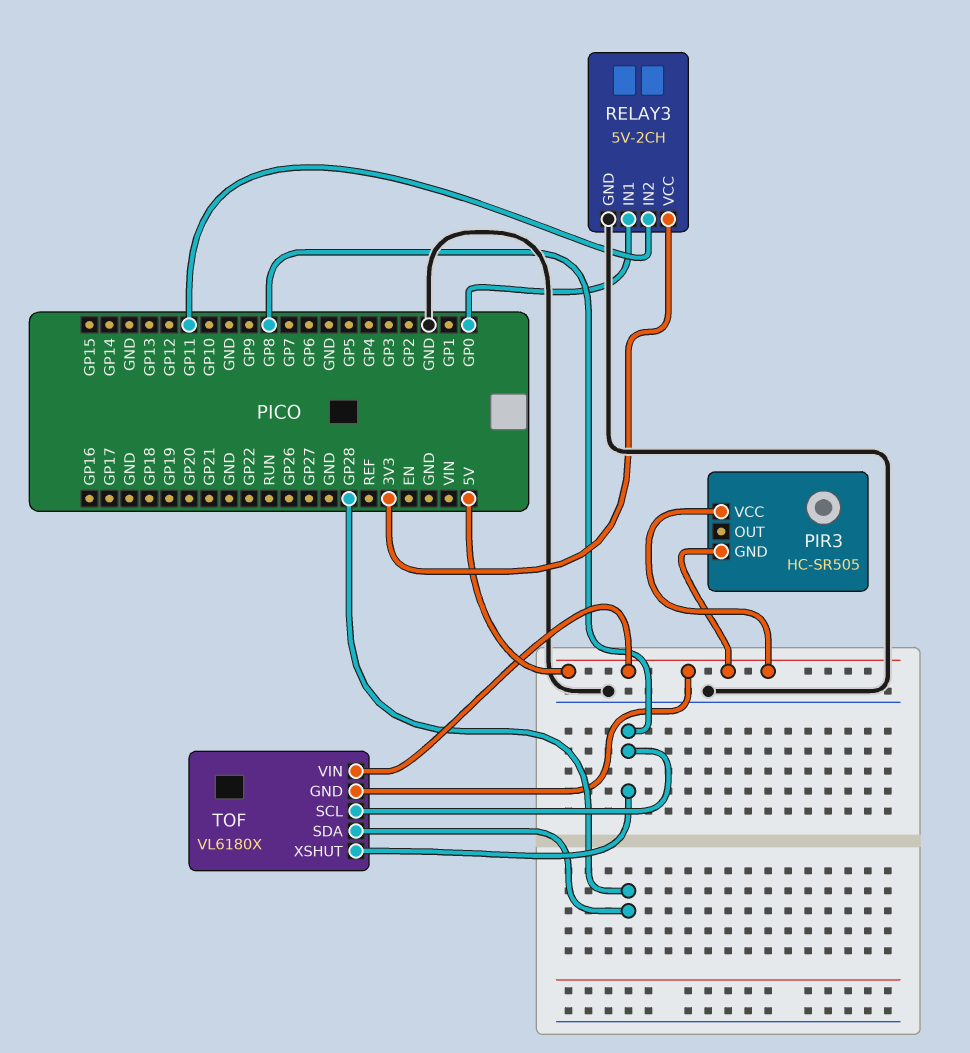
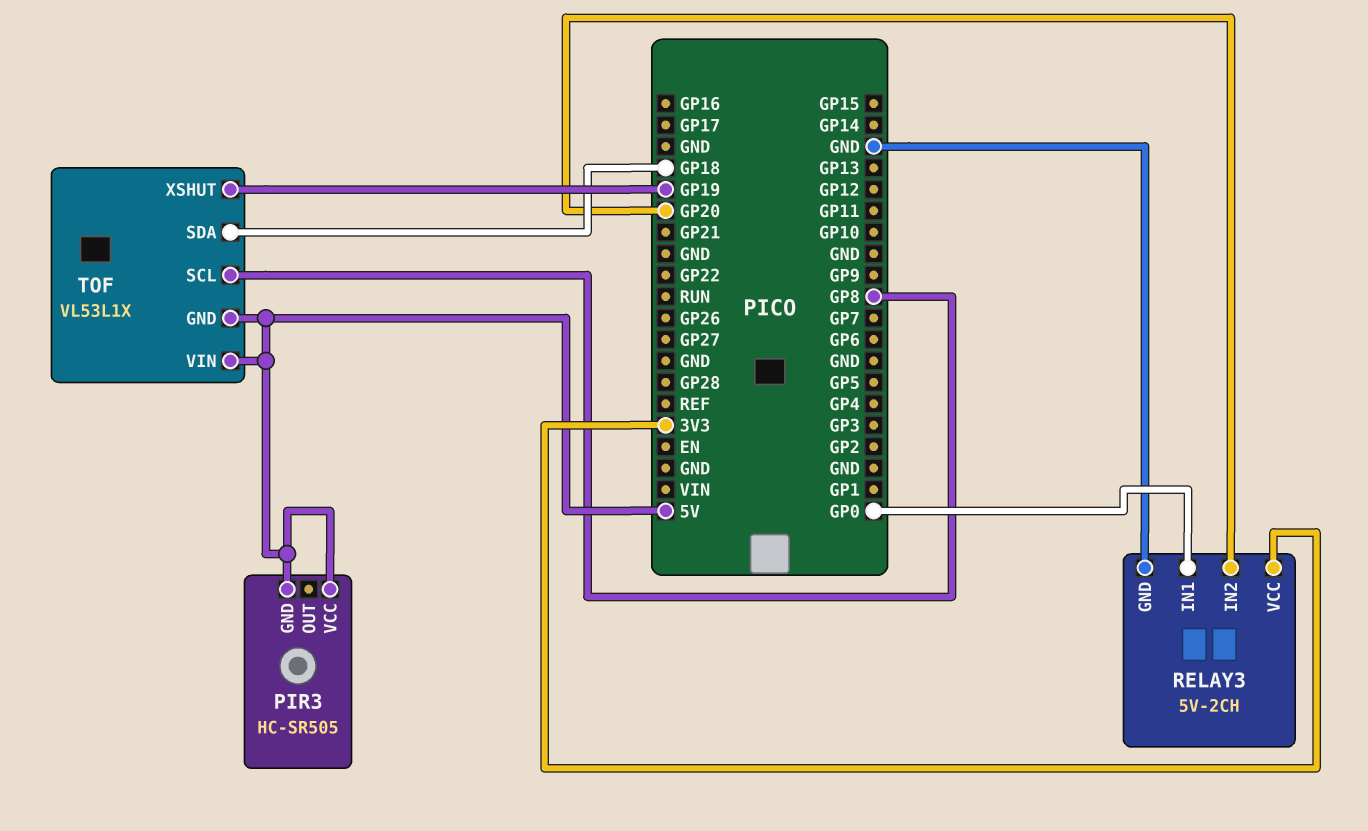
RELAY3 pin IN2: GP11 -> GP20
TOF: VL6180X -> VL53L1X
TOF pin SDA: GP28 -> GP18
TOF pin XSHUT: GP8 -> GP19

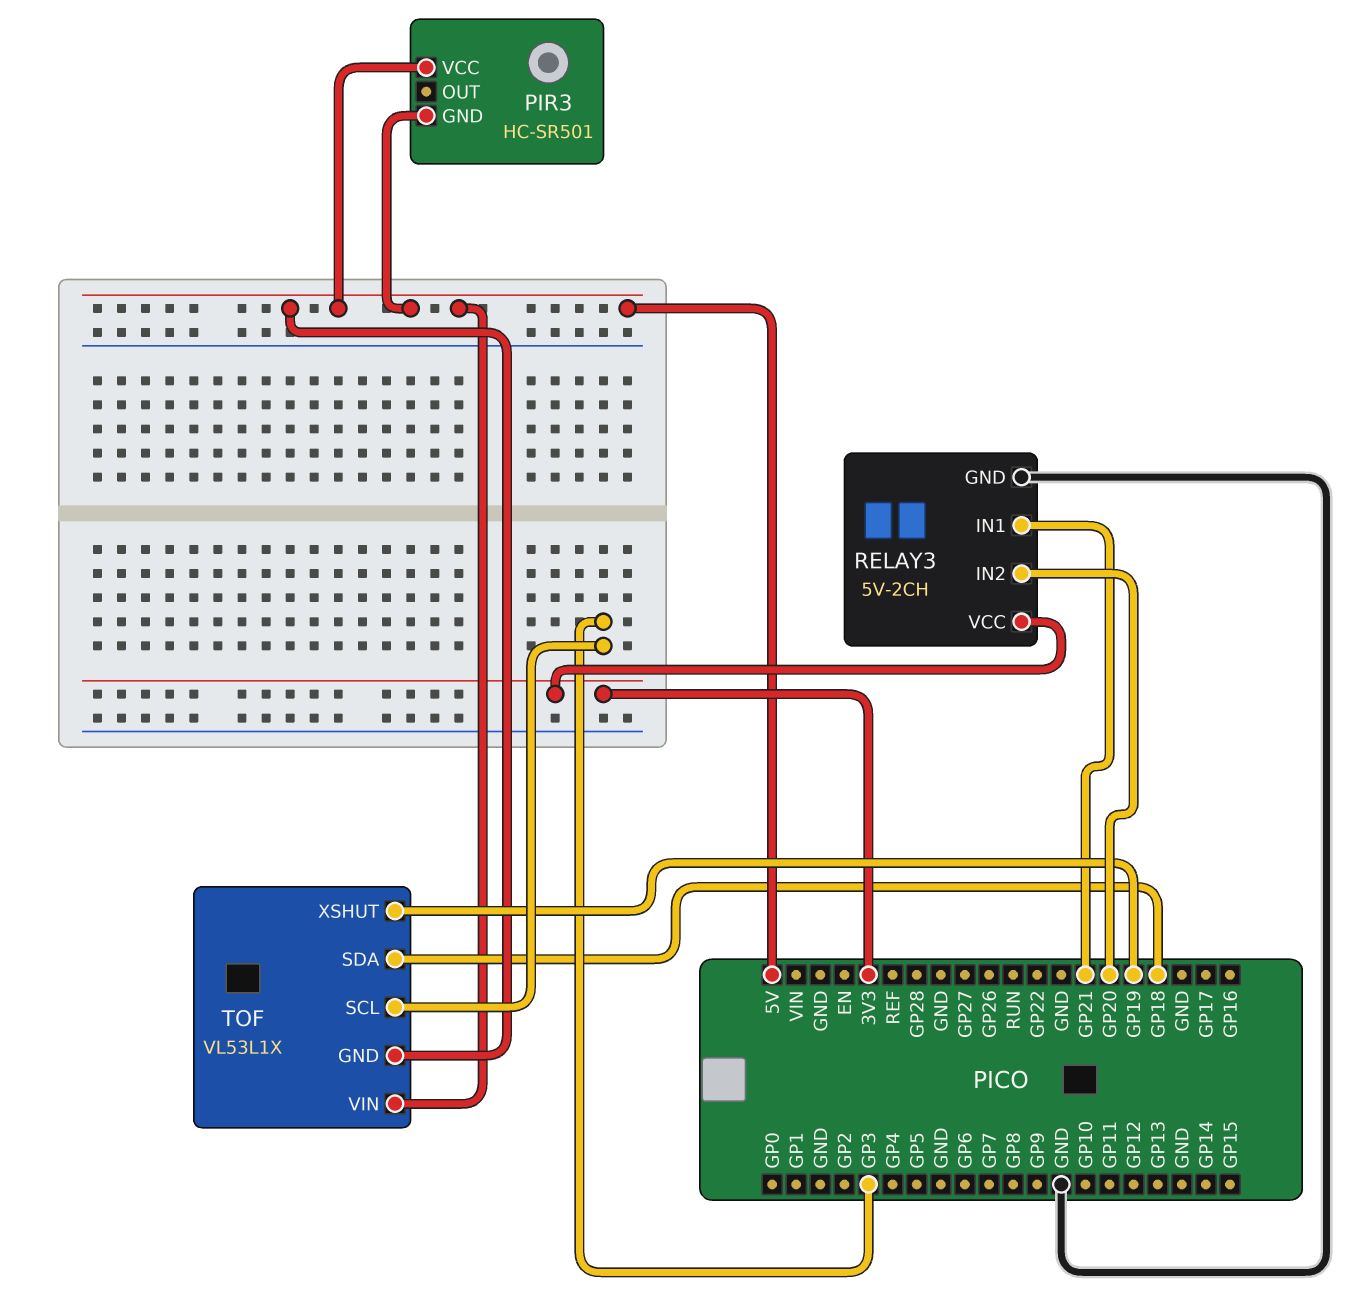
PIR3: HC-SR505 -> HC-SR501
RELAY3 pin IN1: GP0 -> GP21
TOF pin SCL: GP8 -> GP3

